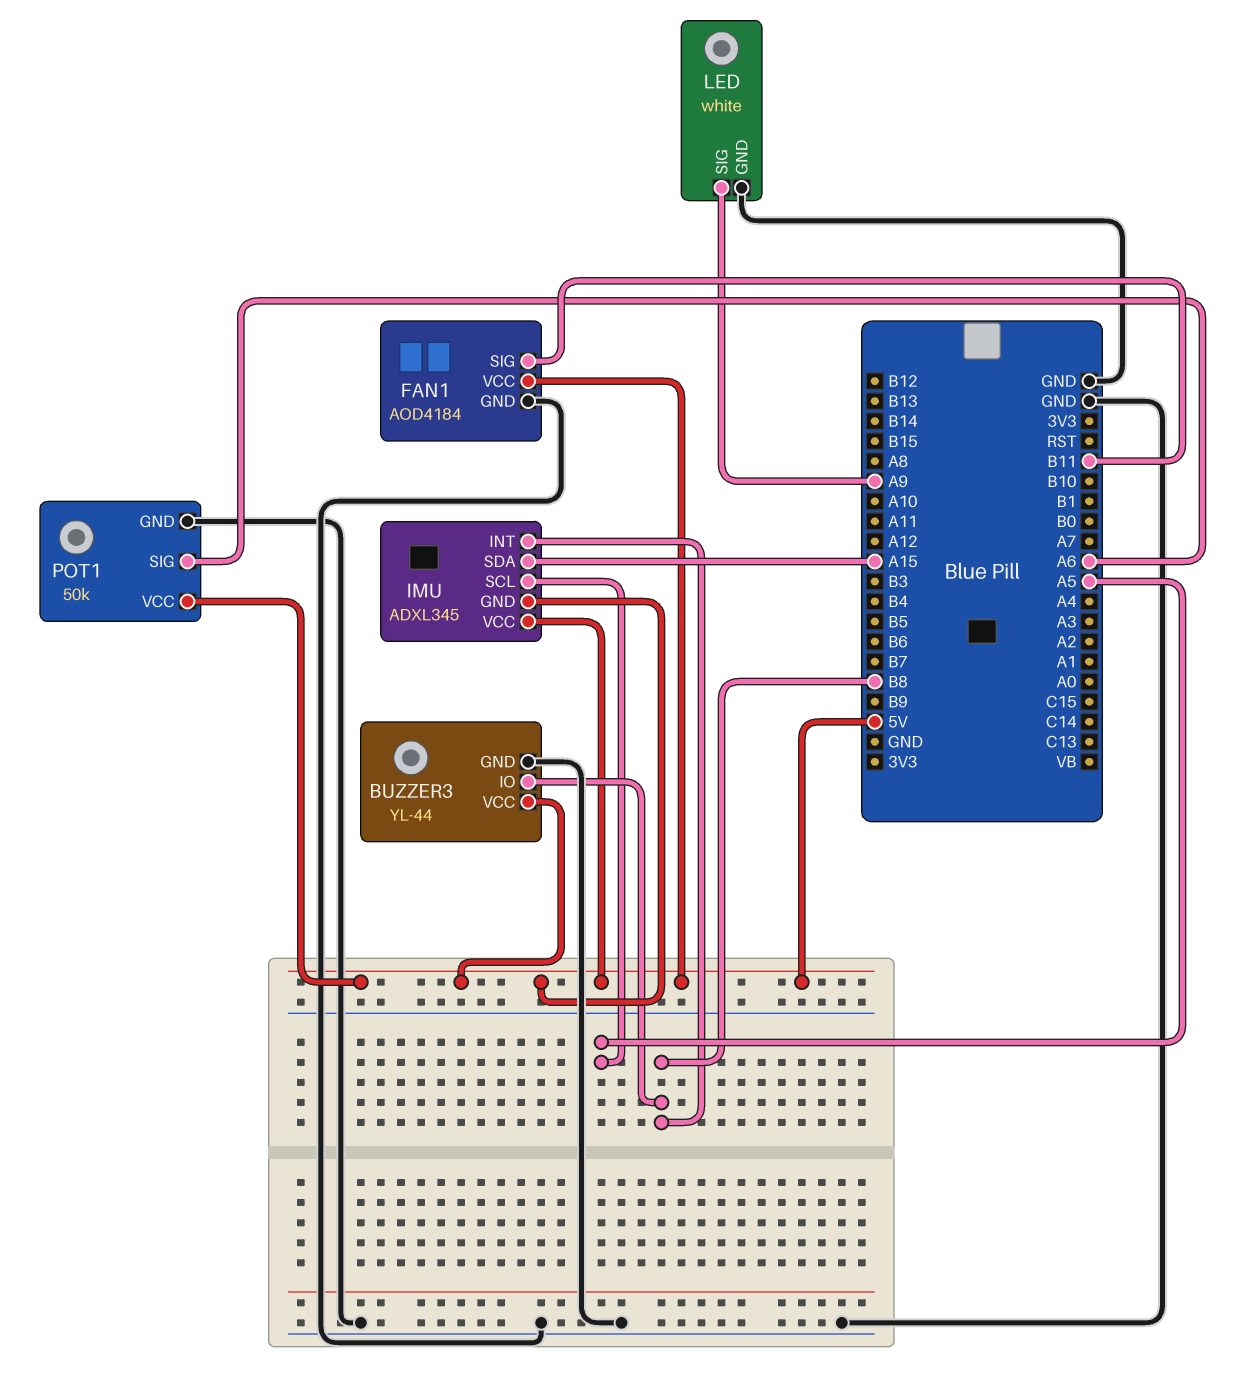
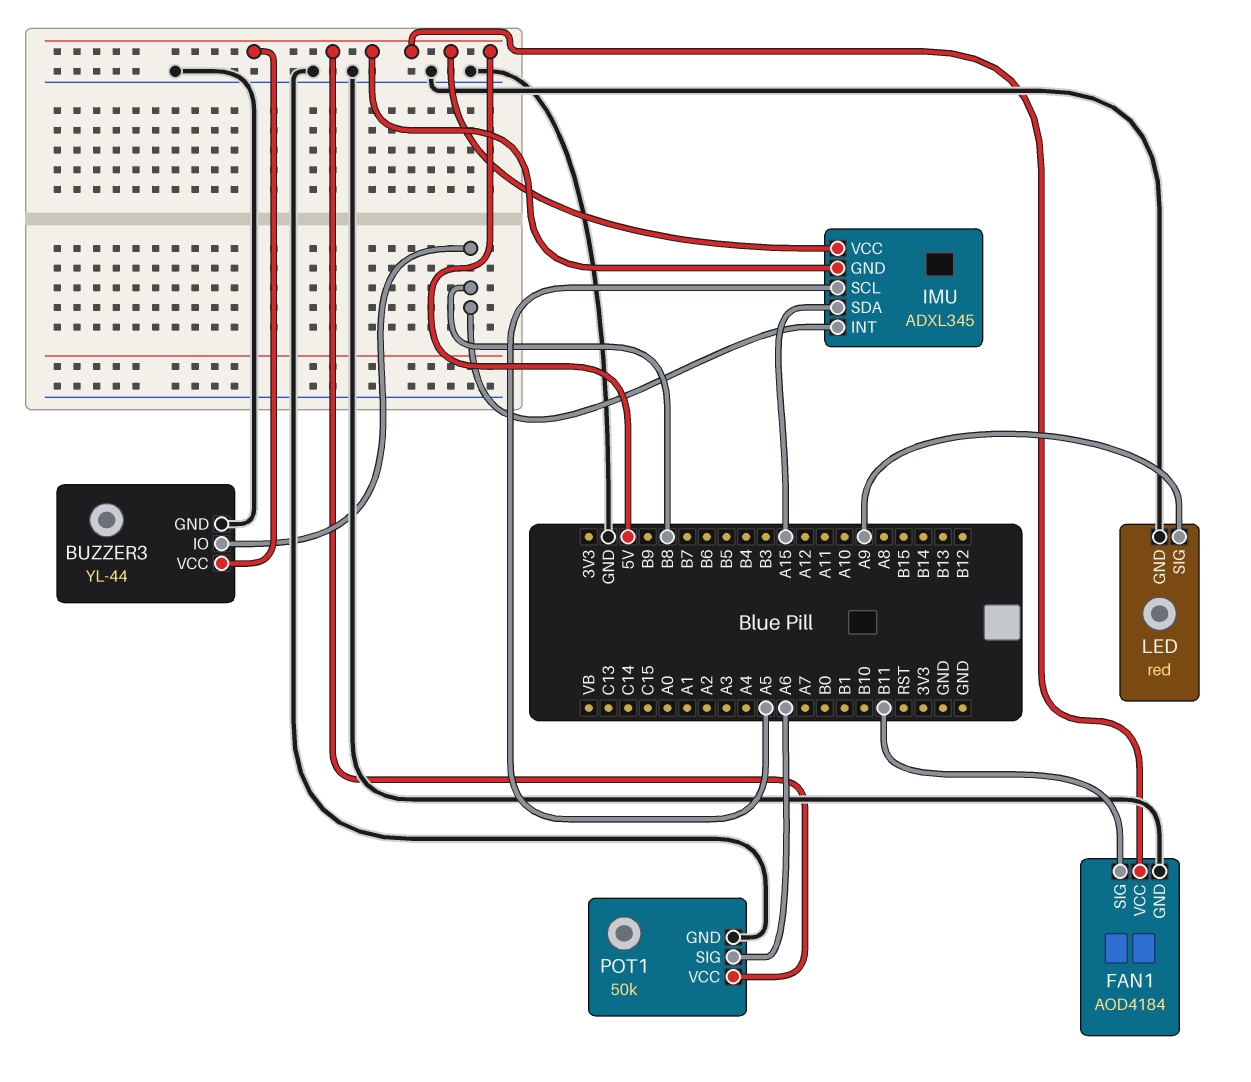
LED: white -> red

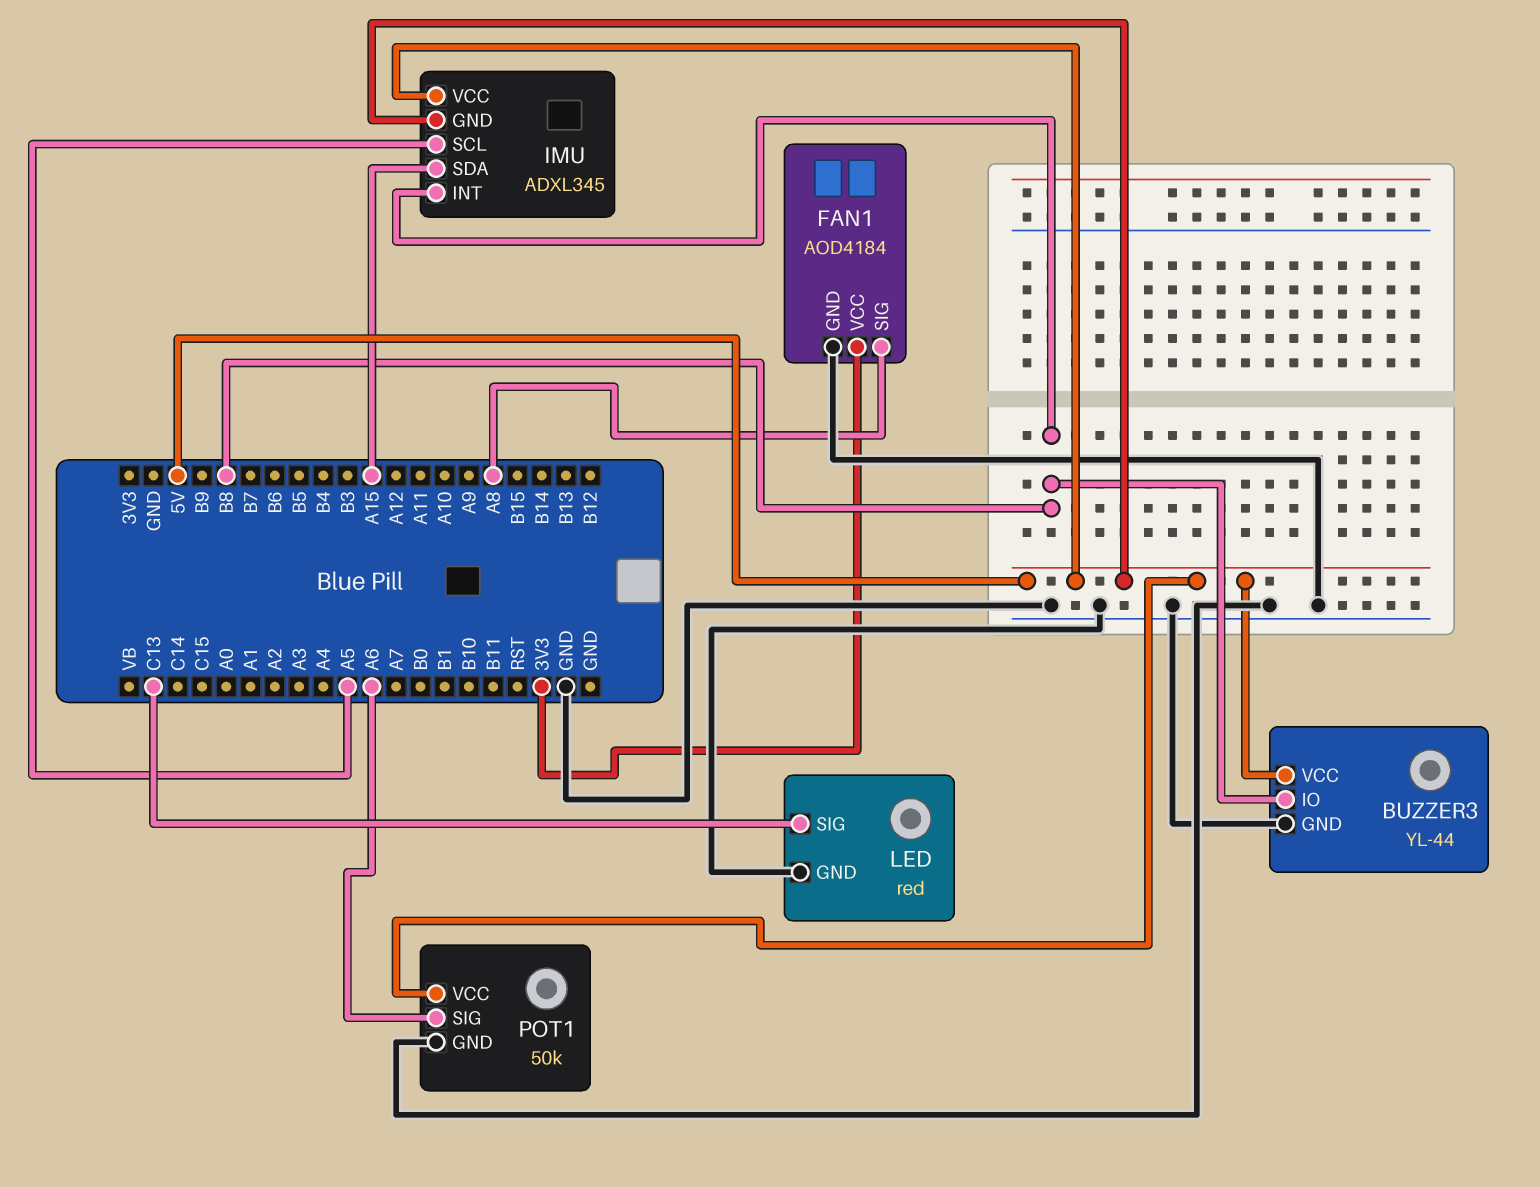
FAN1 pin SIG: B11 -> A8
FAN1 pin VCC: 5V -> 3V3
LED pin SIG: A9 -> C13

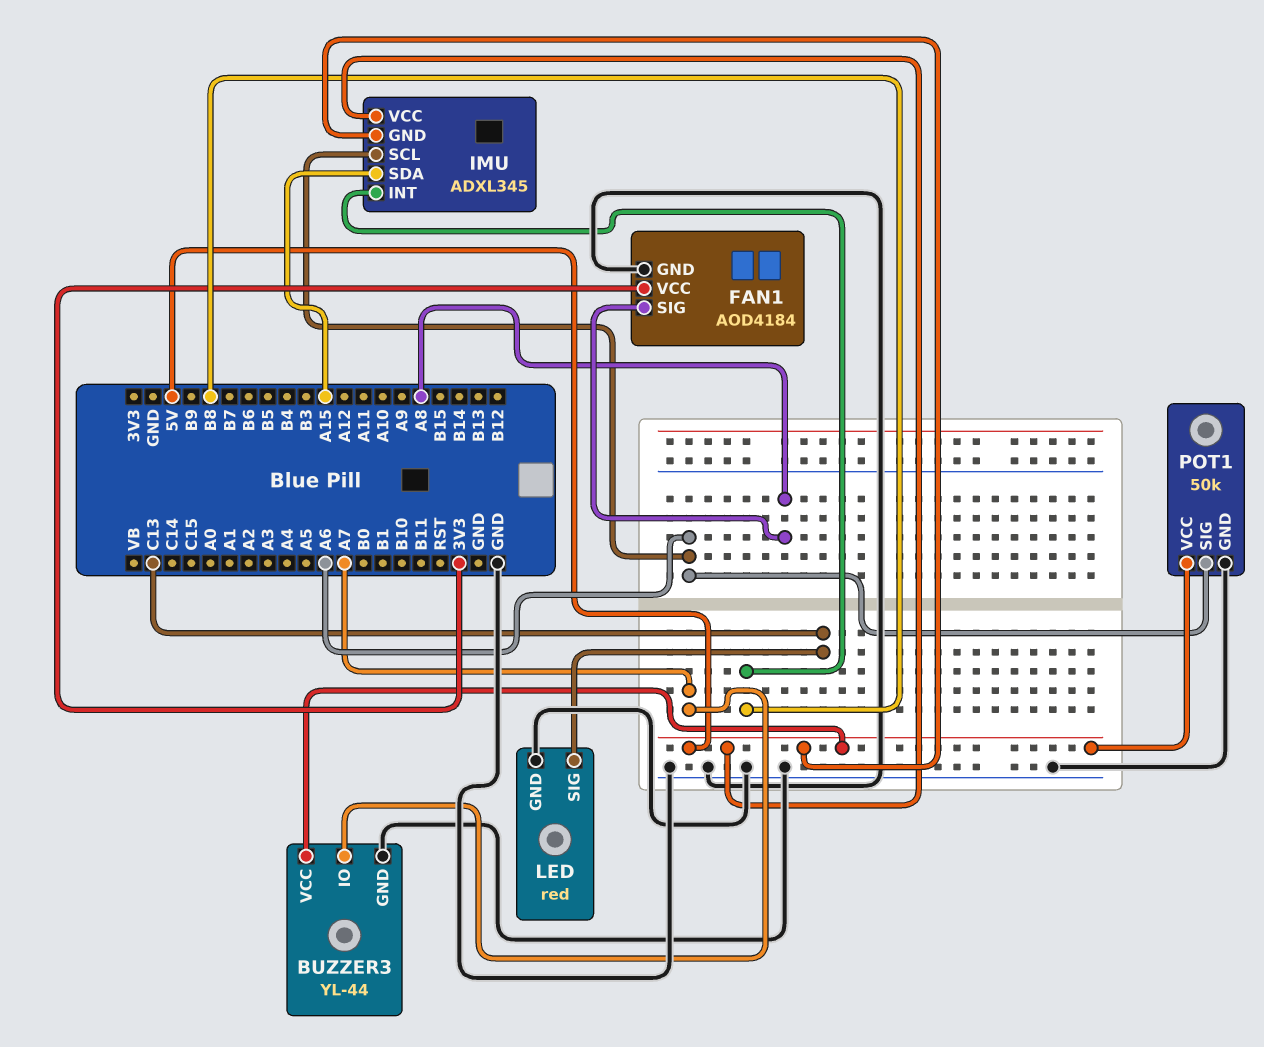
BUZZER3 pin IO: B8 -> A7
IMU pin SCL: A5 -> A6

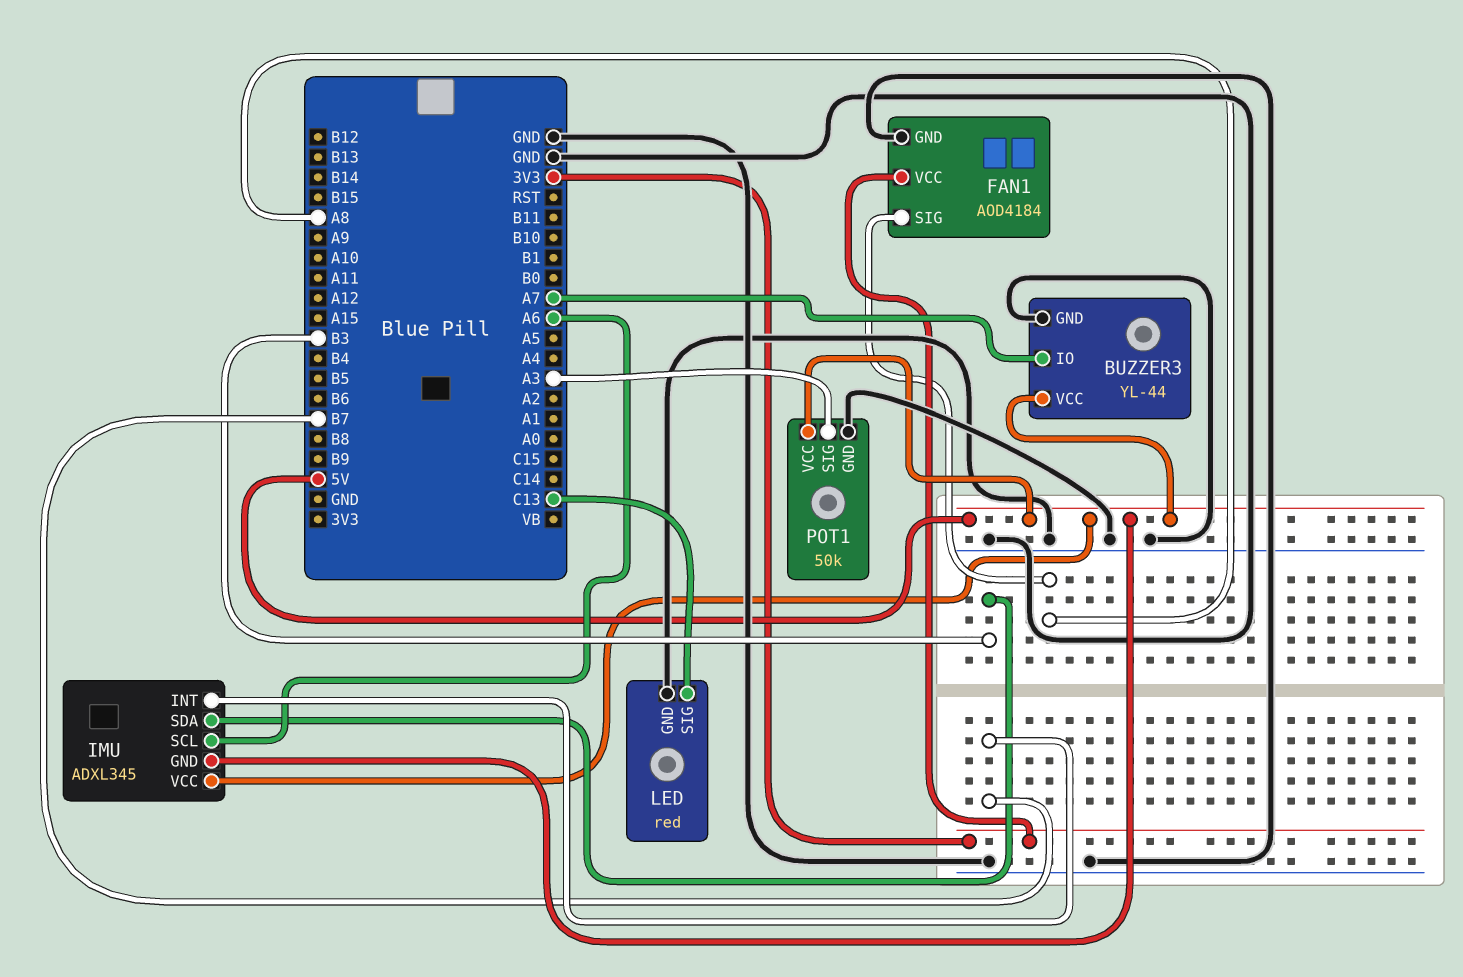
IMU pin INT: B8 -> B7
IMU pin SDA: A15 -> B3
POT1 pin SIG: A6 -> A3

